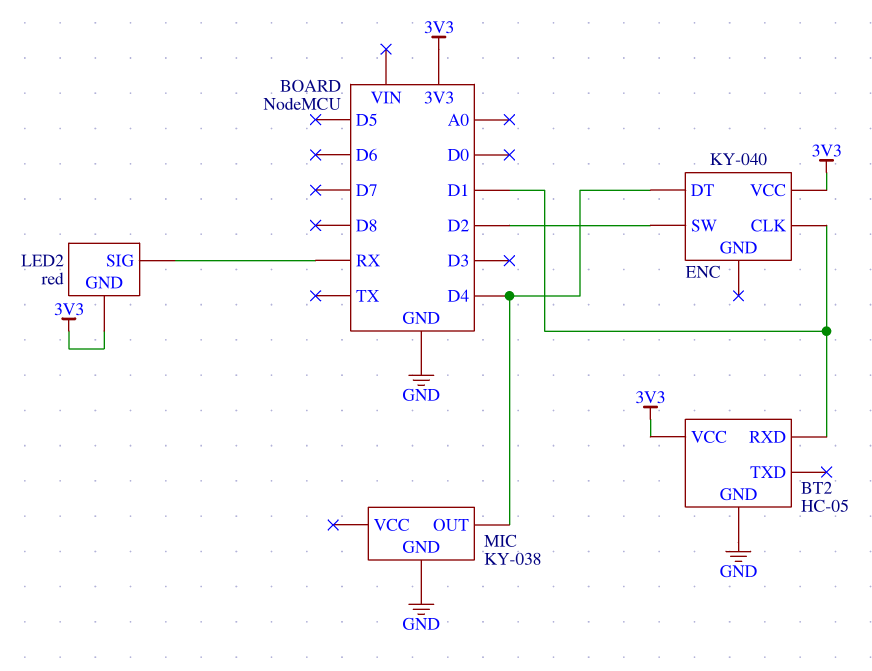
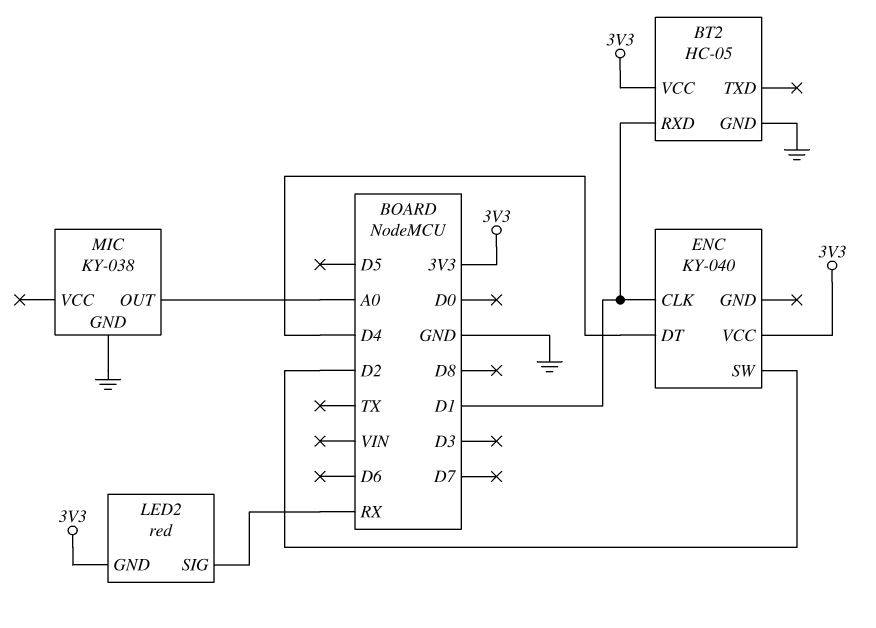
MIC pin OUT: D4 -> A0

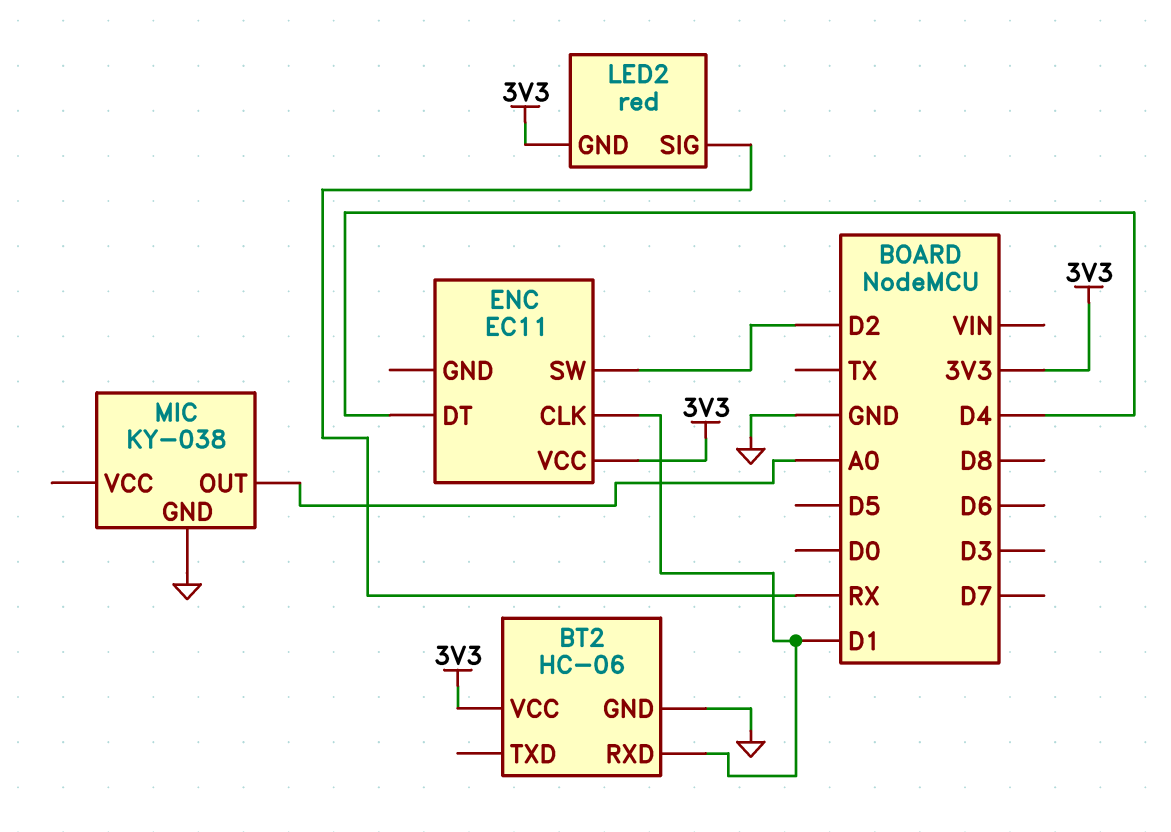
BT2: HC-05 -> HC-06
ENC: KY-040 -> EC11

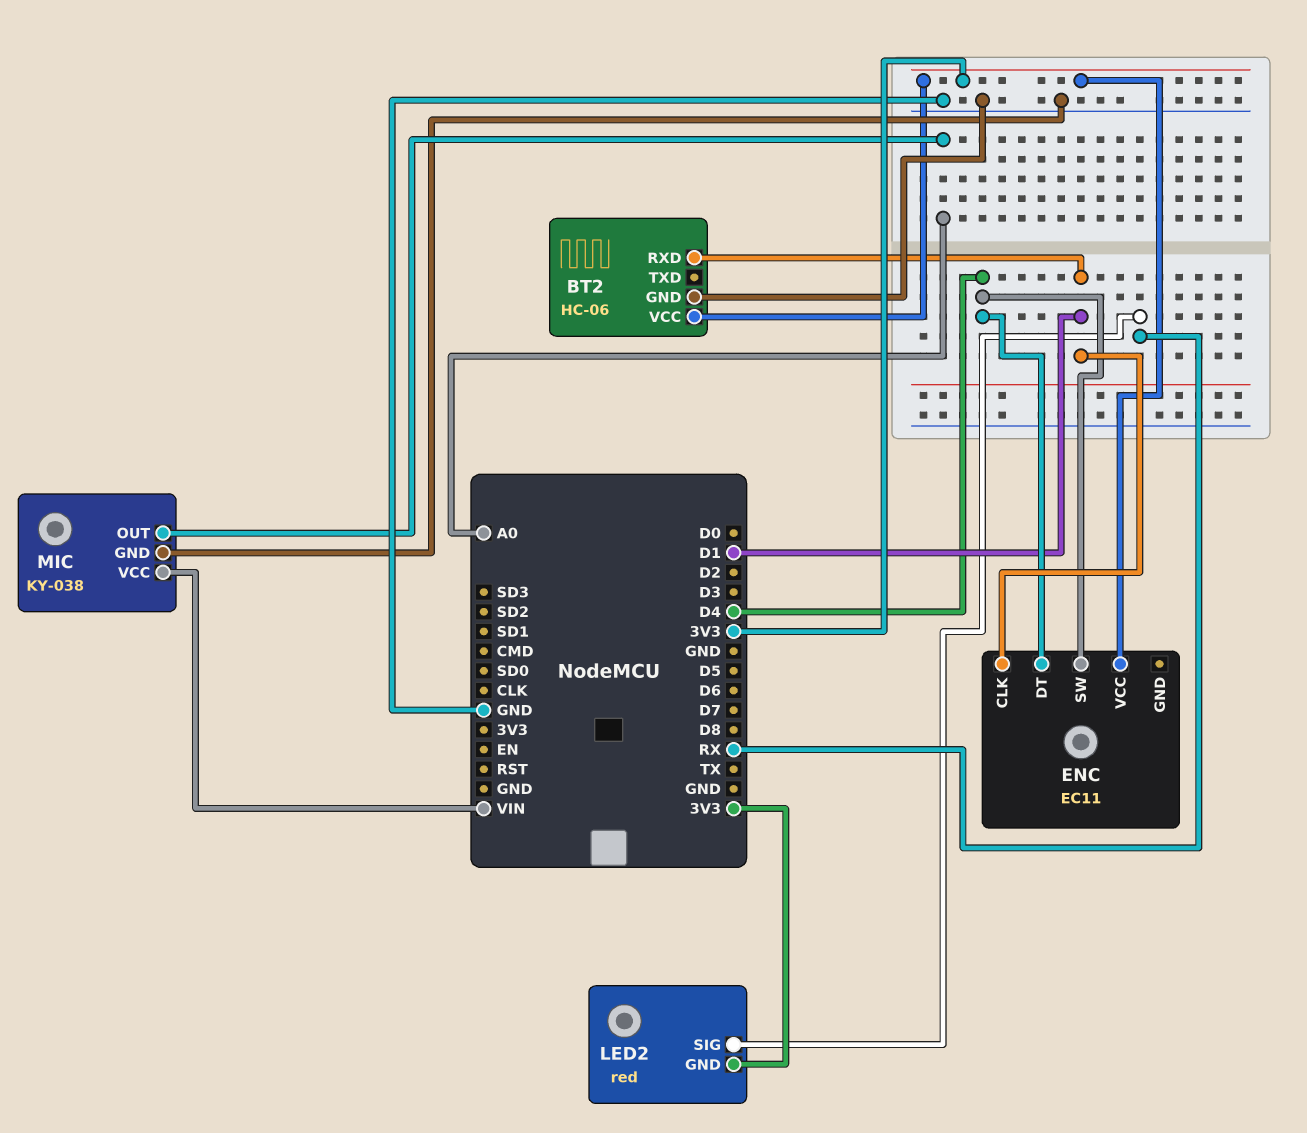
ENC pin SW: D2 -> D4
MIC pin VCC: none -> VIN

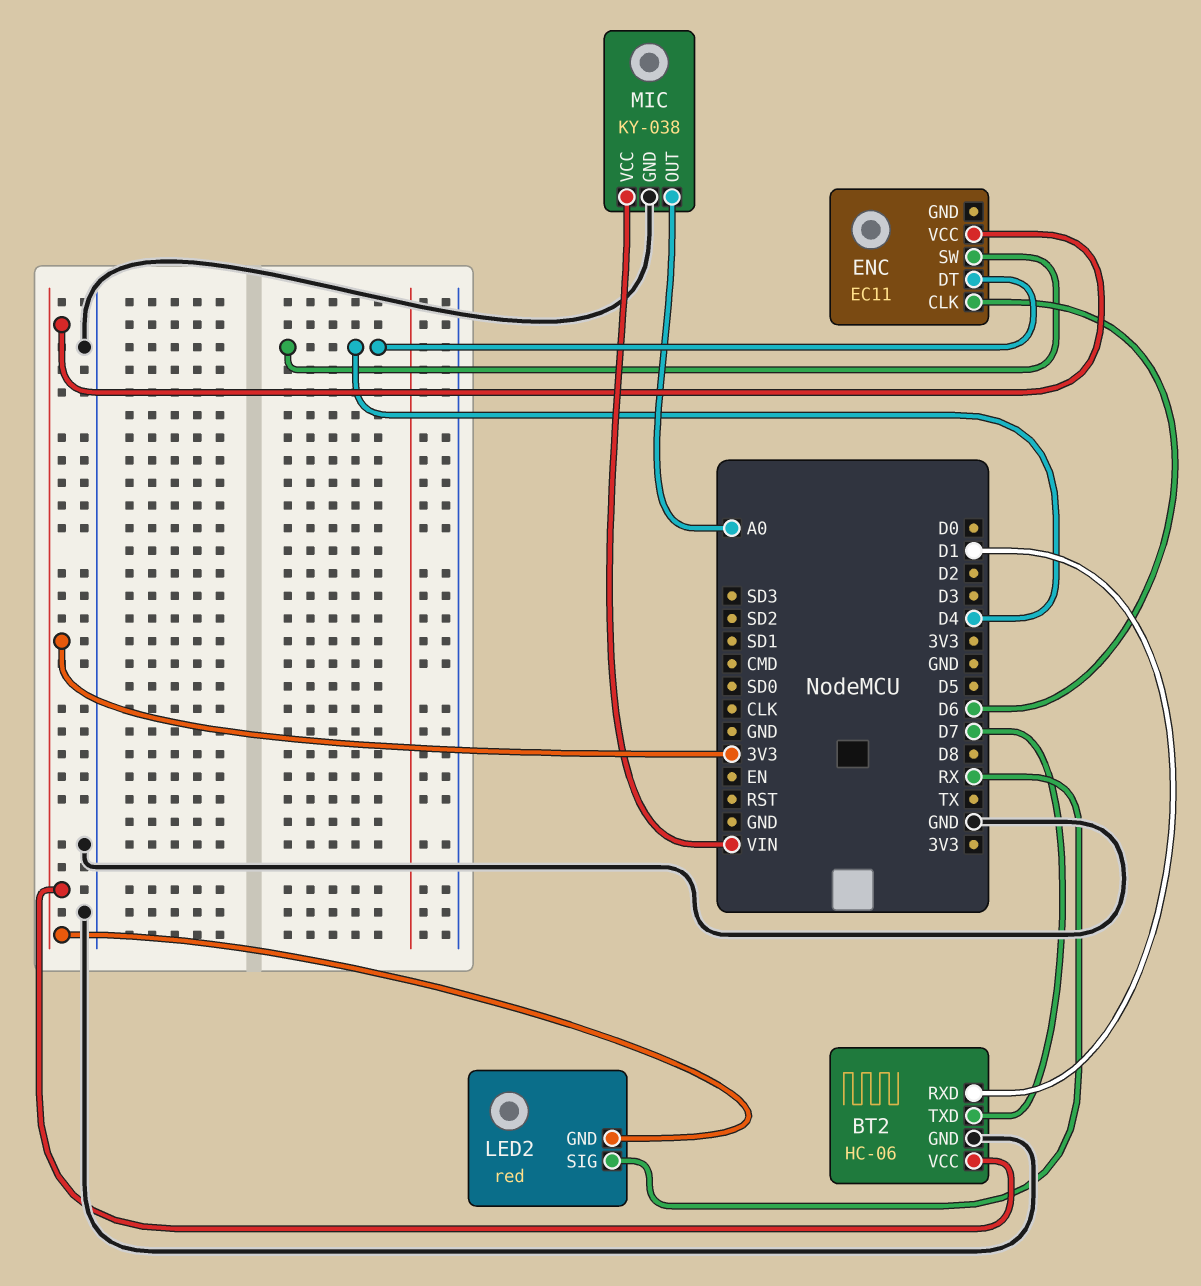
BT2 pin TXD: none -> D7
ENC pin CLK: D1 -> D6

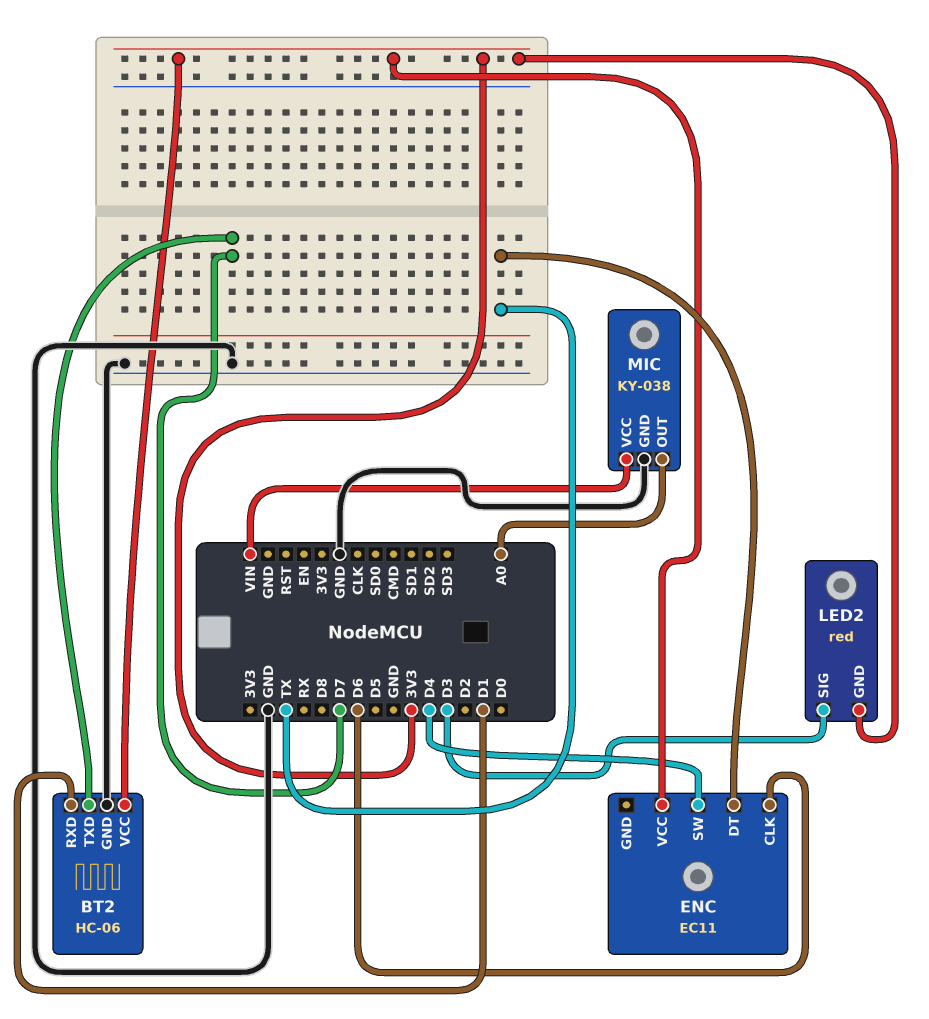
ENC pin DT: D4 -> TX
LED2 pin SIG: RX -> D3

